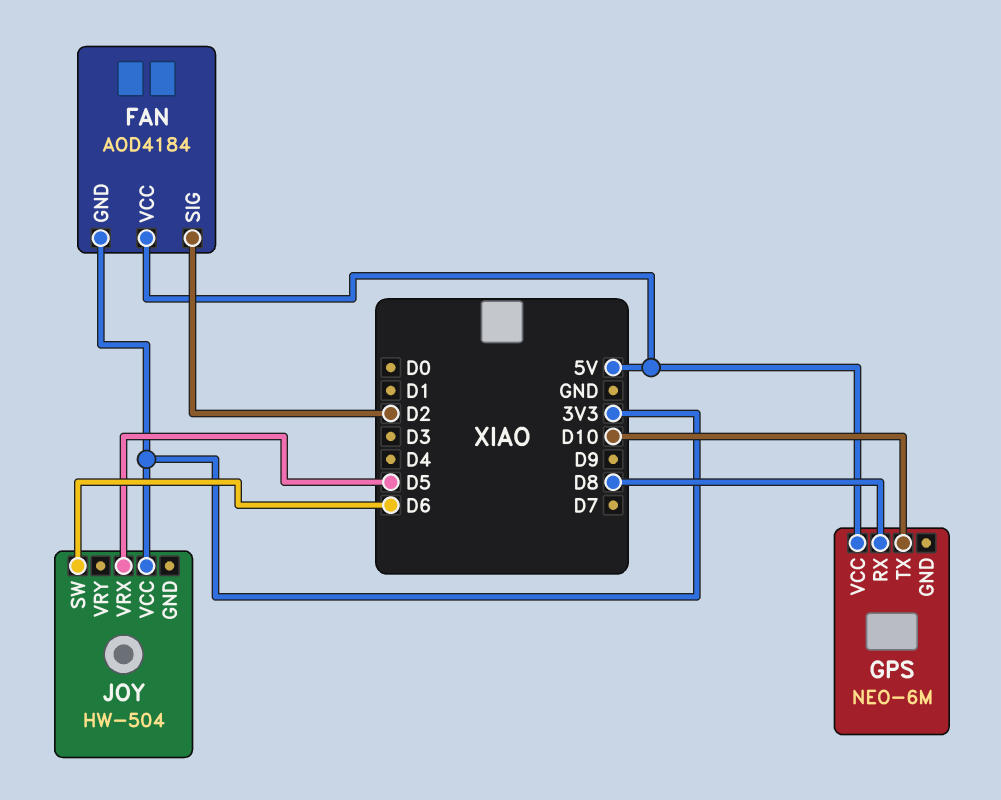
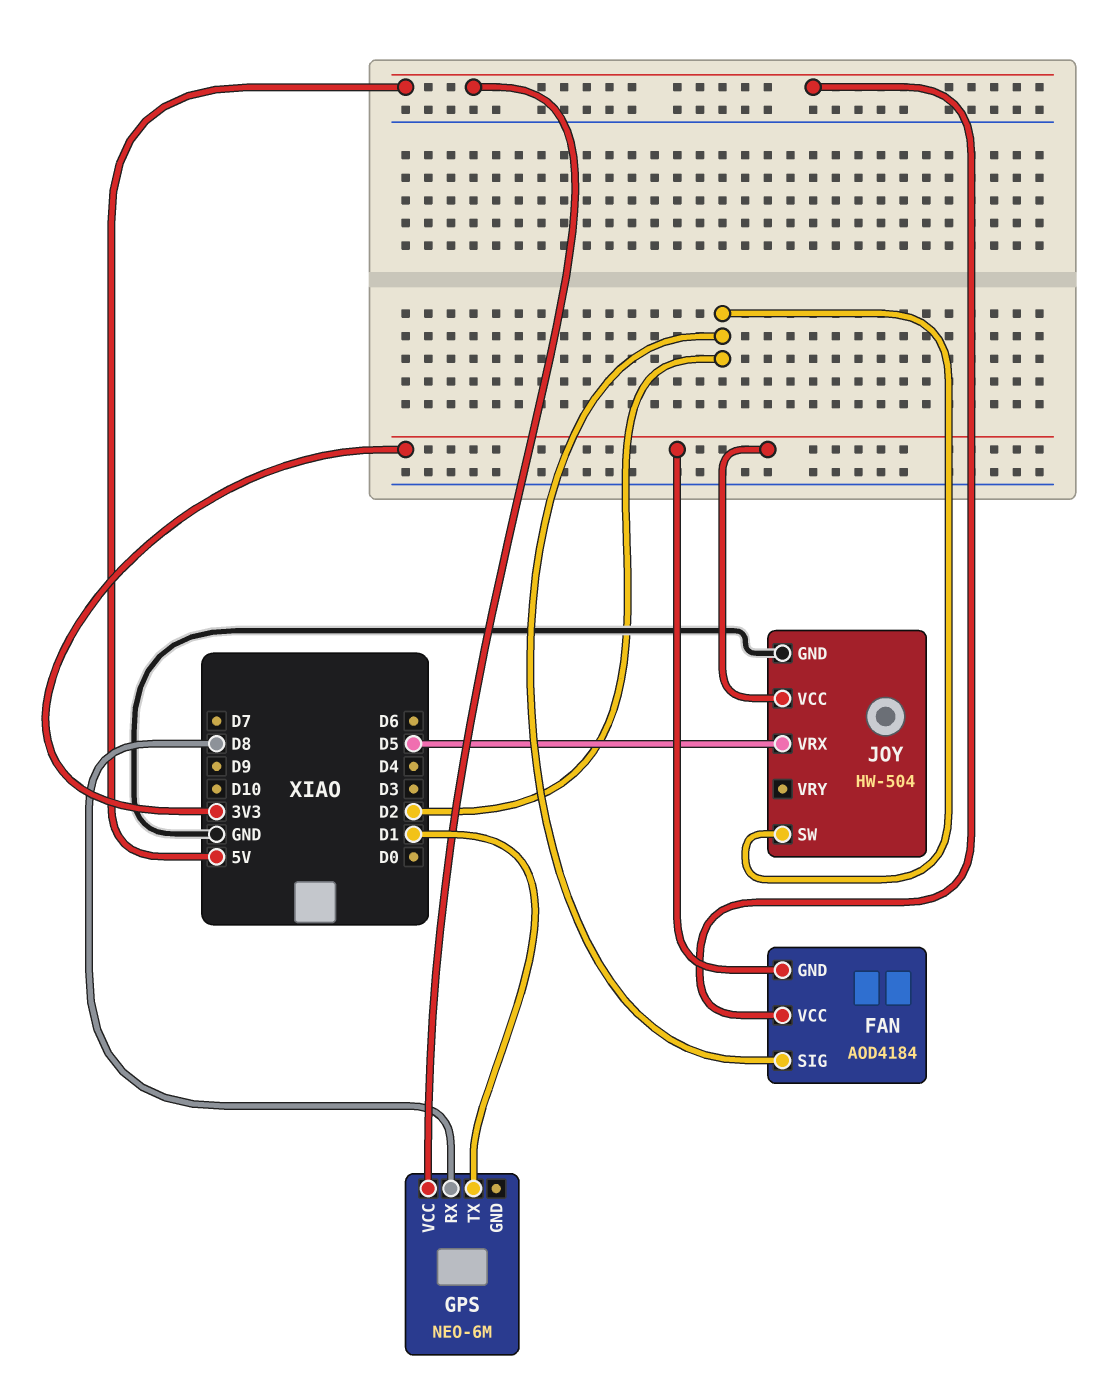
GPS pin TX: D10 -> D1
JOY pin GND: none -> GND
JOY pin SW: D6 -> D2

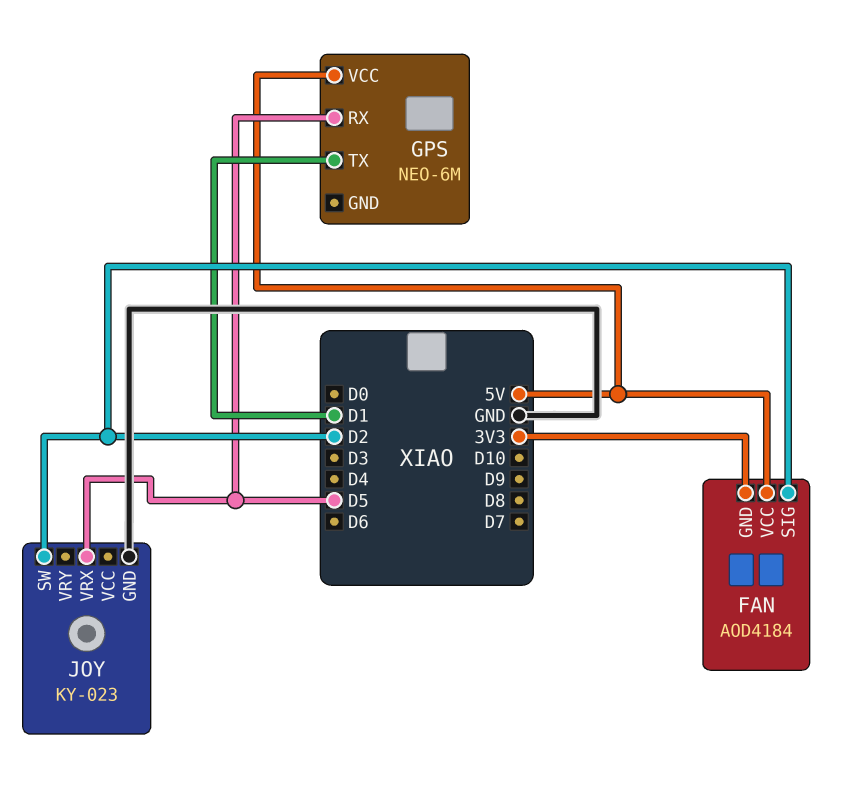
GPS pin RX: D8 -> D5
JOY: HW-504 -> KY-023
JOY pin VCC: 3V3 -> none

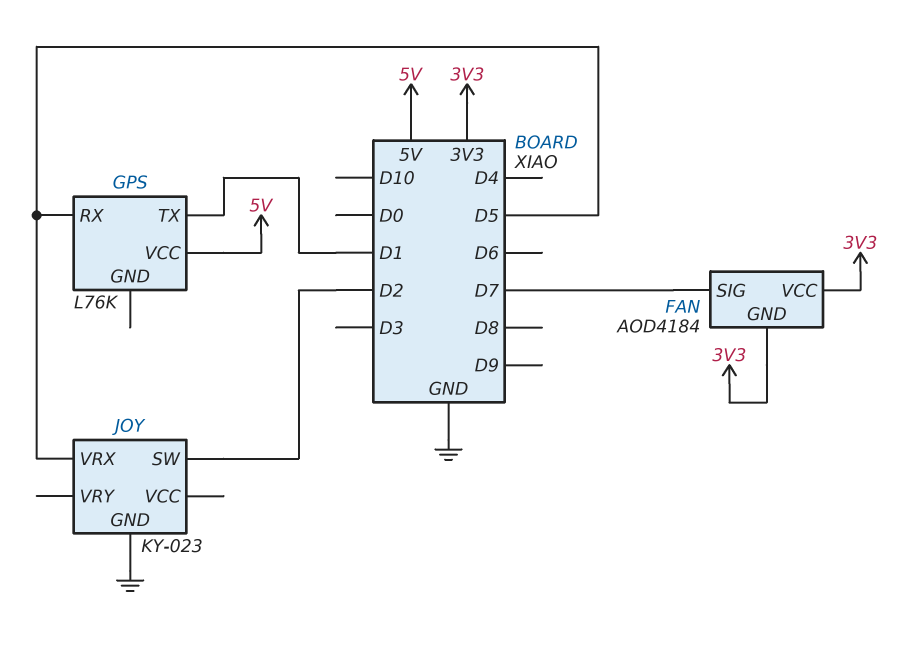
FAN pin SIG: D2 -> D7
FAN pin VCC: 5V -> 3V3
GPS: NEO-6M -> L76K

